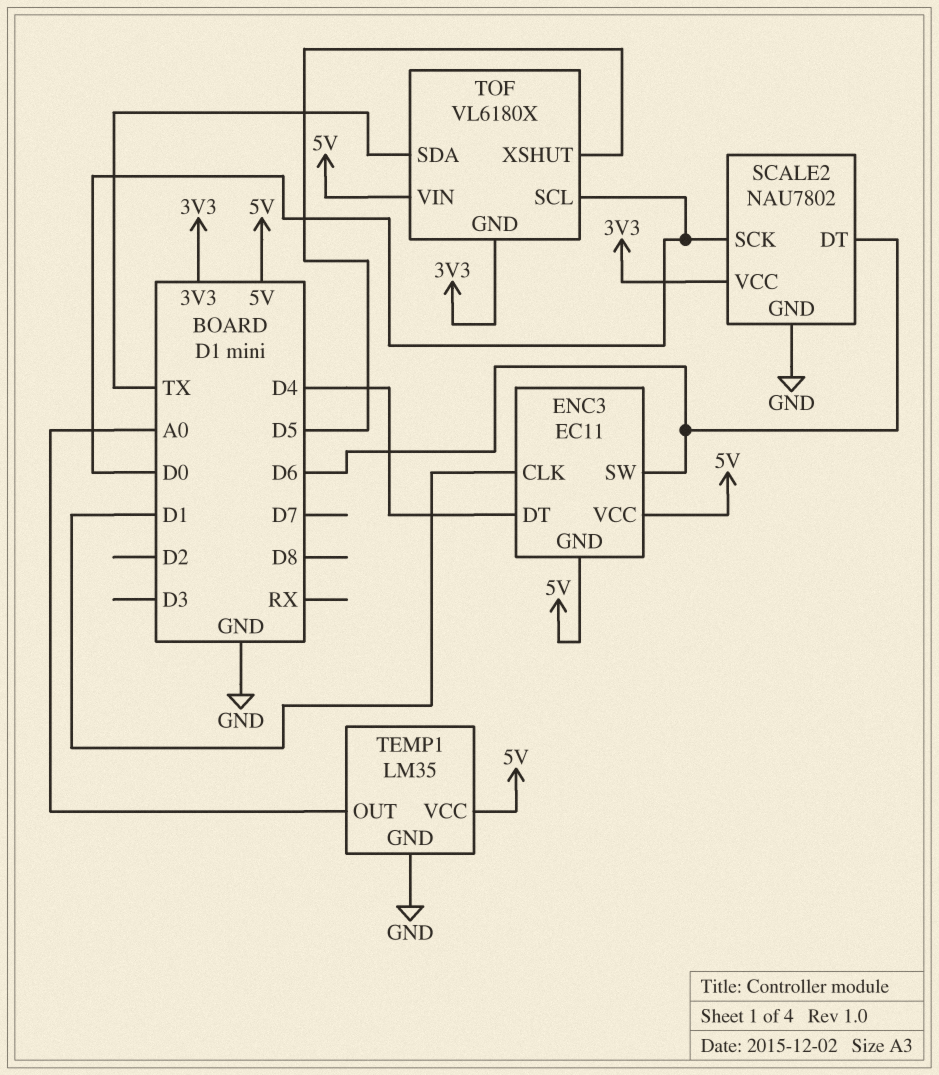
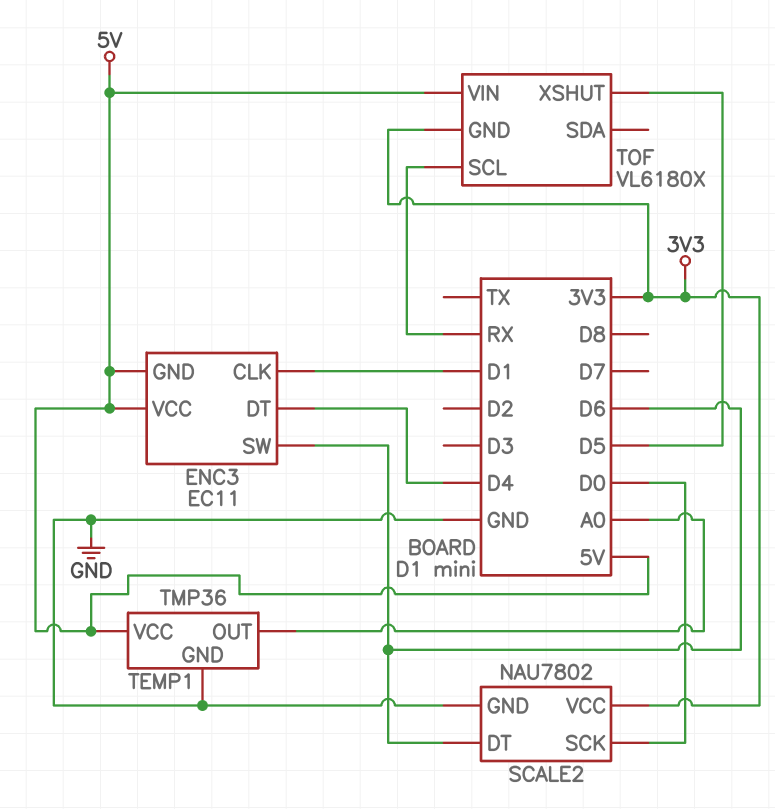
TEMP1: LM35 -> TMP36
TOF pin SCL: D0 -> RX
TOF pin SDA: TX -> none

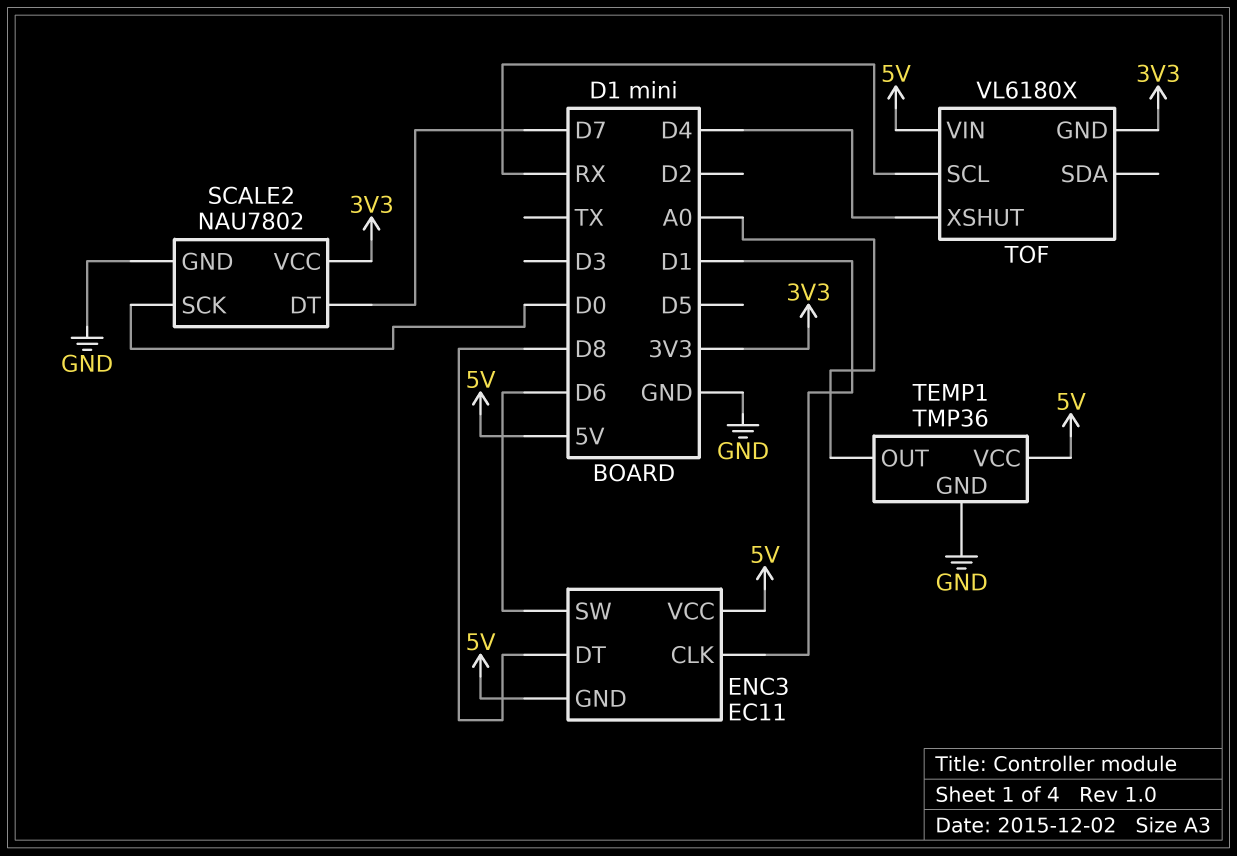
ENC3 pin DT: D4 -> D8
SCALE2 pin DT: D6 -> D7
TOF pin XSHUT: D5 -> D4

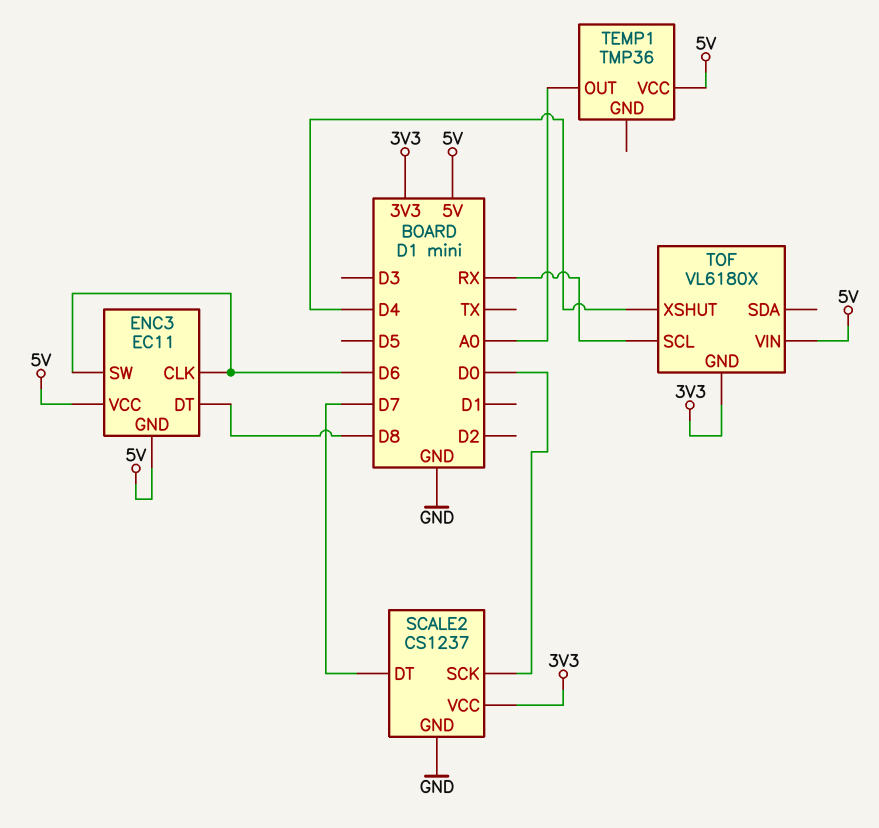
ENC3 pin CLK: D1 -> D6
SCALE2: NAU7802 -> CS1237
TEMP1 pin GND: GND -> none

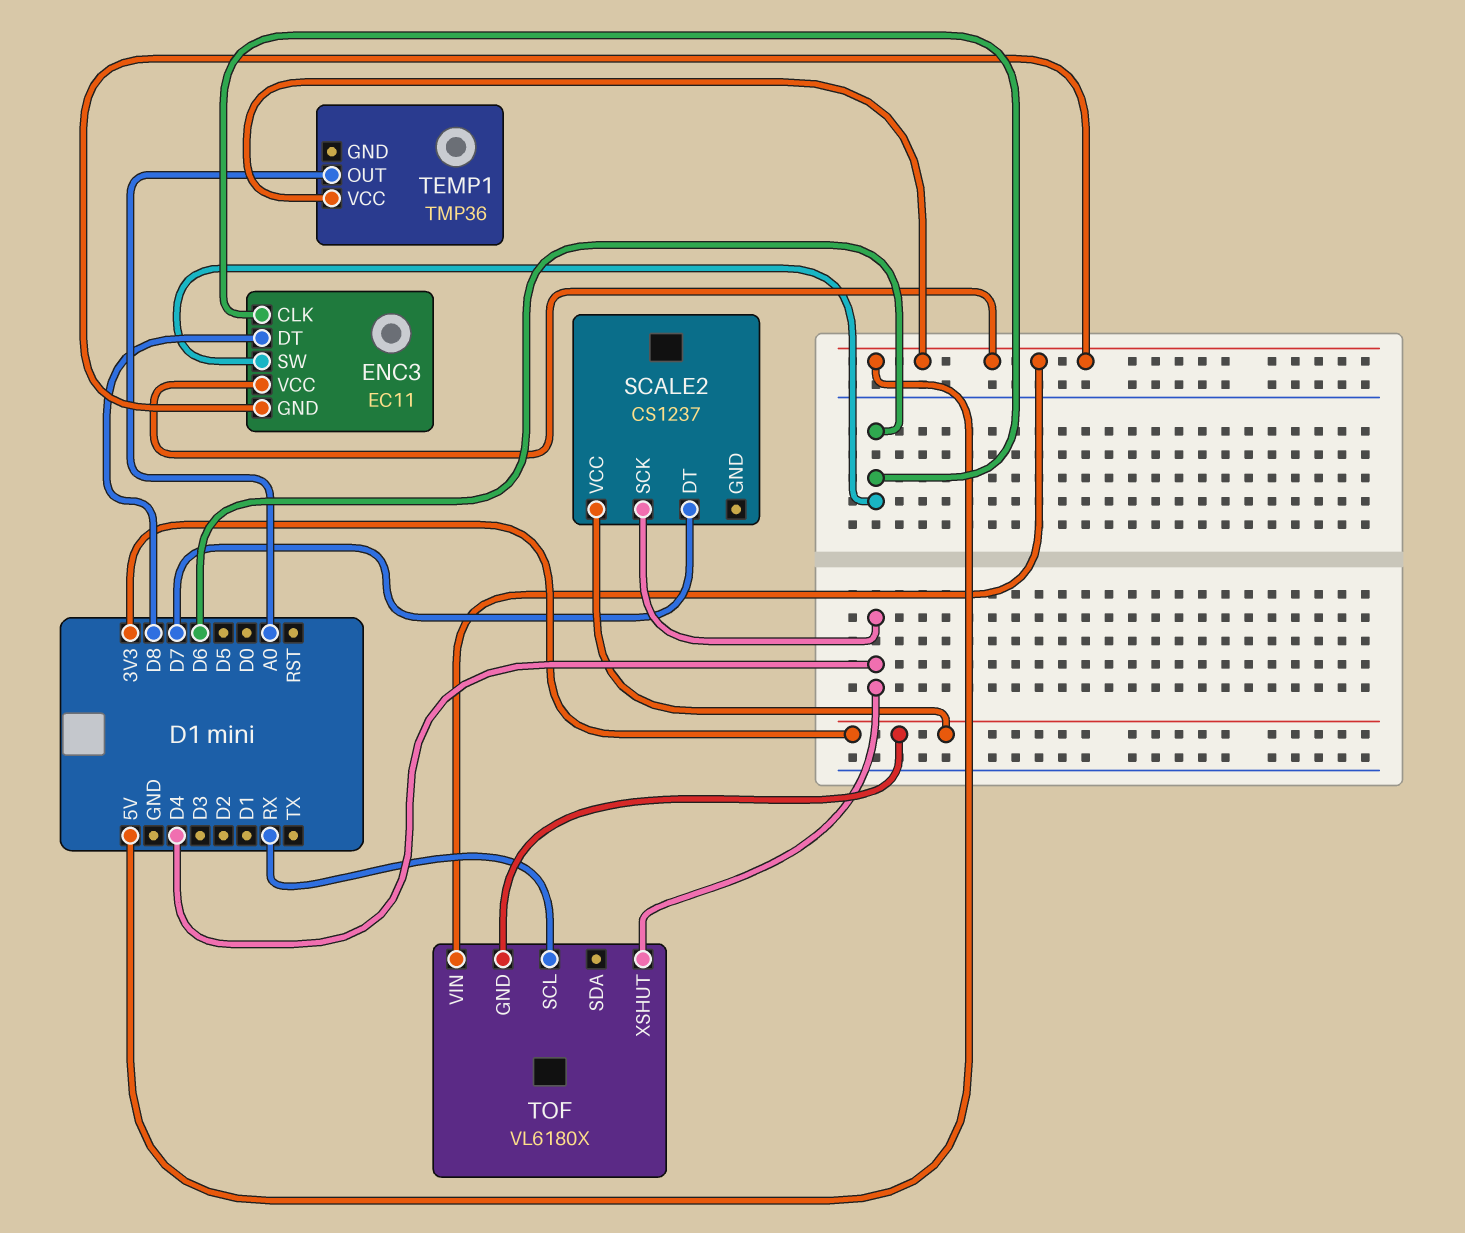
SCALE2 pin GND: GND -> none
SCALE2 pin SCK: D0 -> D4

